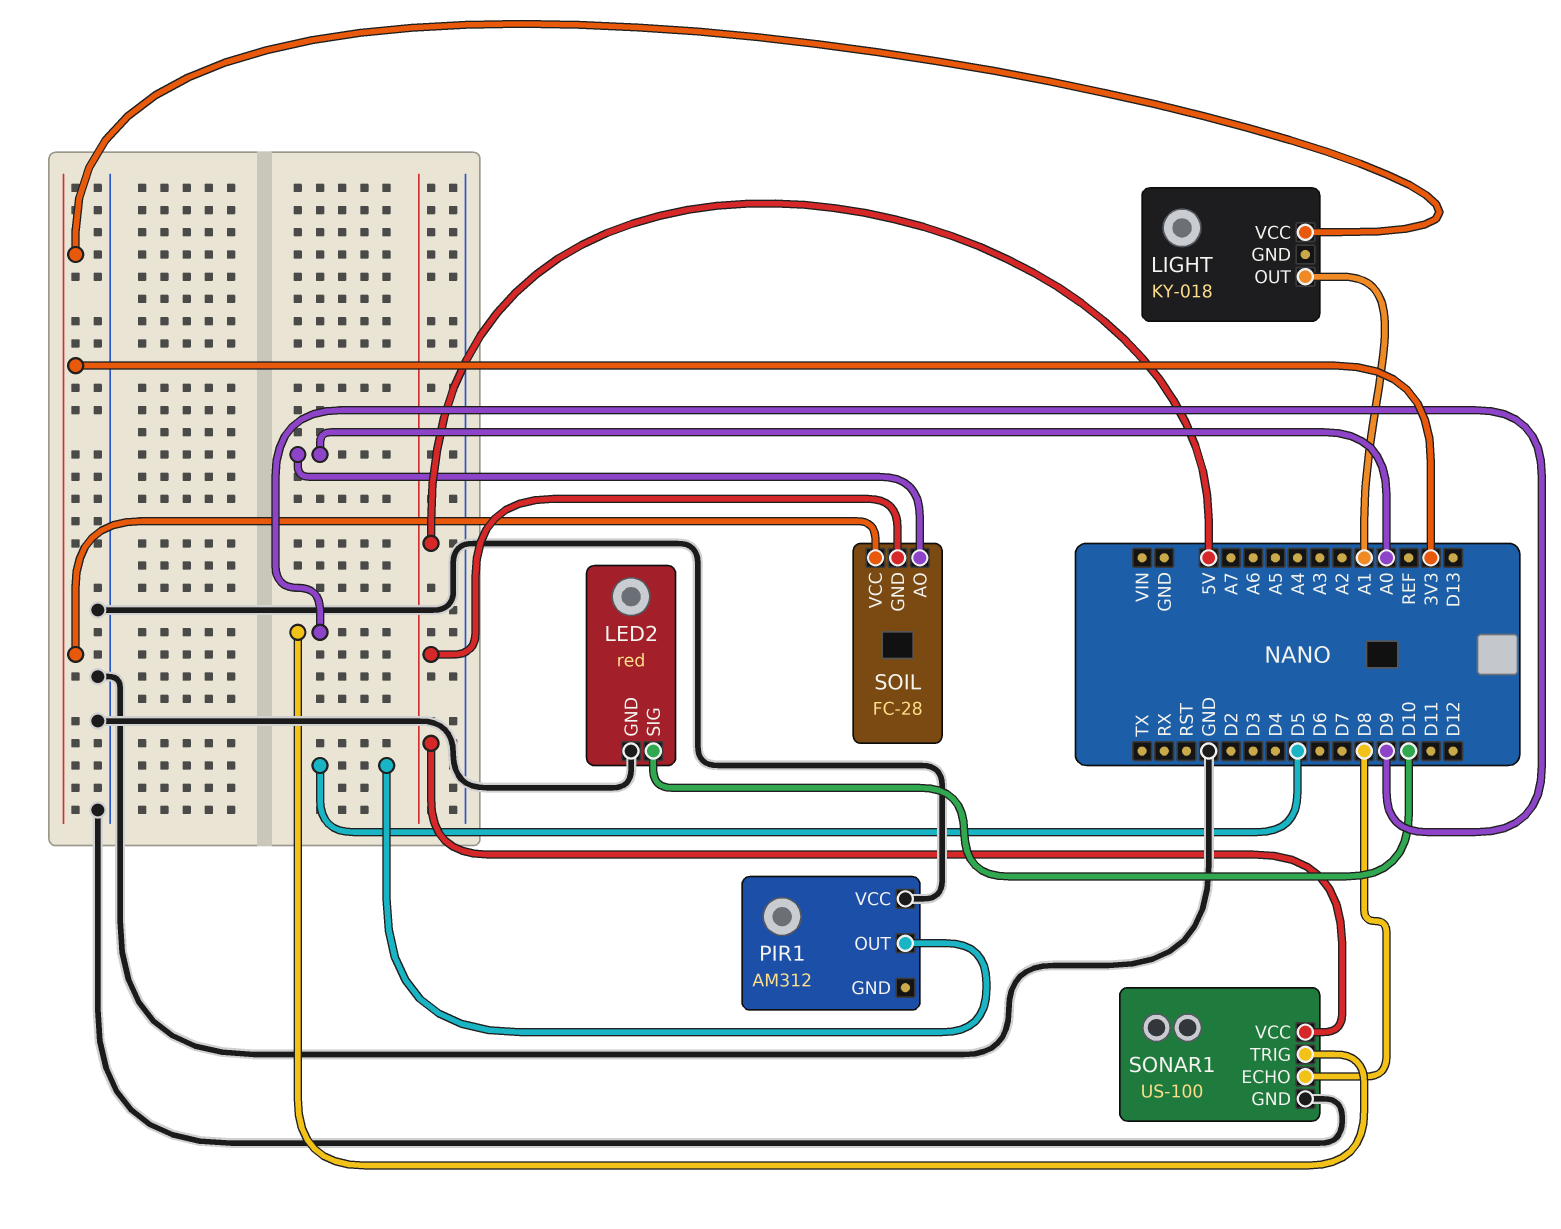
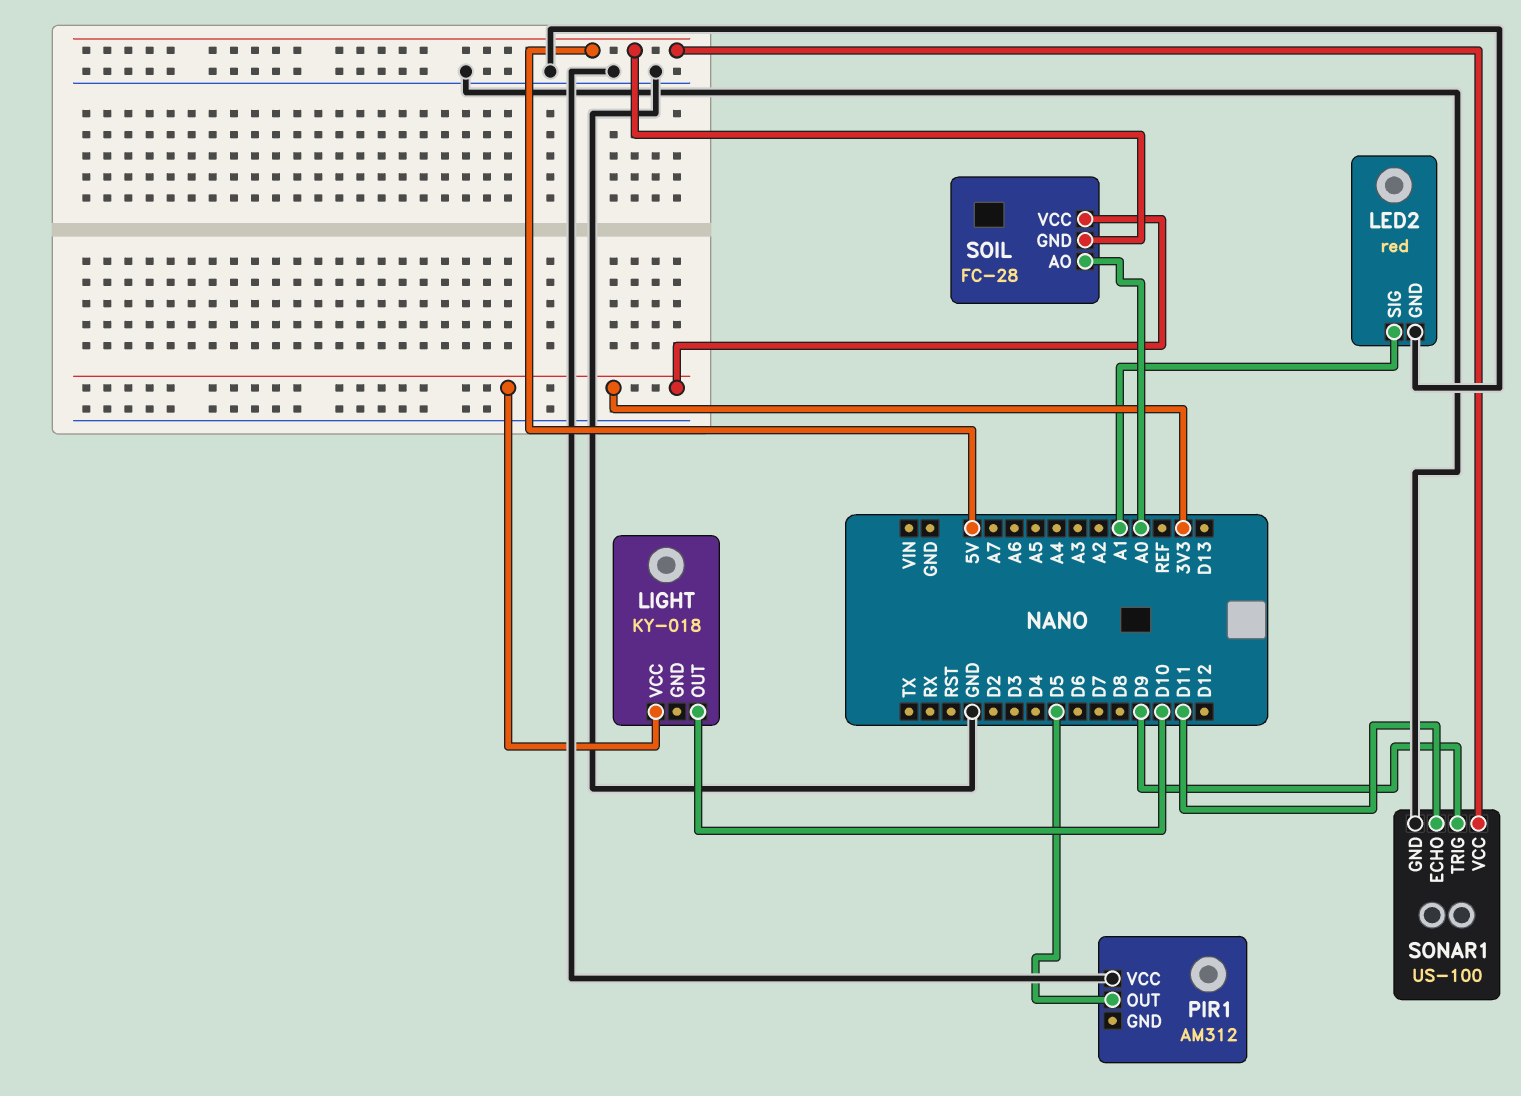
LED2 pin SIG: D10 -> A1
LIGHT pin OUT: A1 -> D10
SONAR1 pin ECHO: D8 -> D11

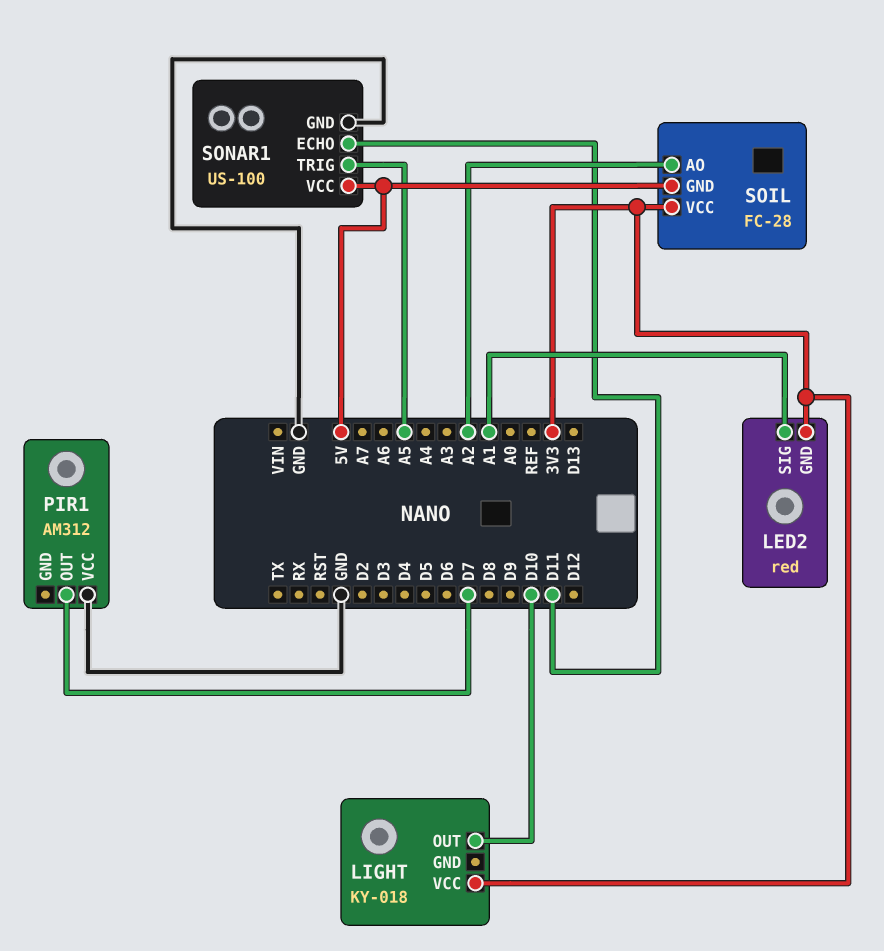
LED2 pin GND: GND -> 3V3
PIR1 pin OUT: D5 -> D7
SOIL pin AO: A0 -> A2
SONAR1 pin TRIG: D9 -> A5

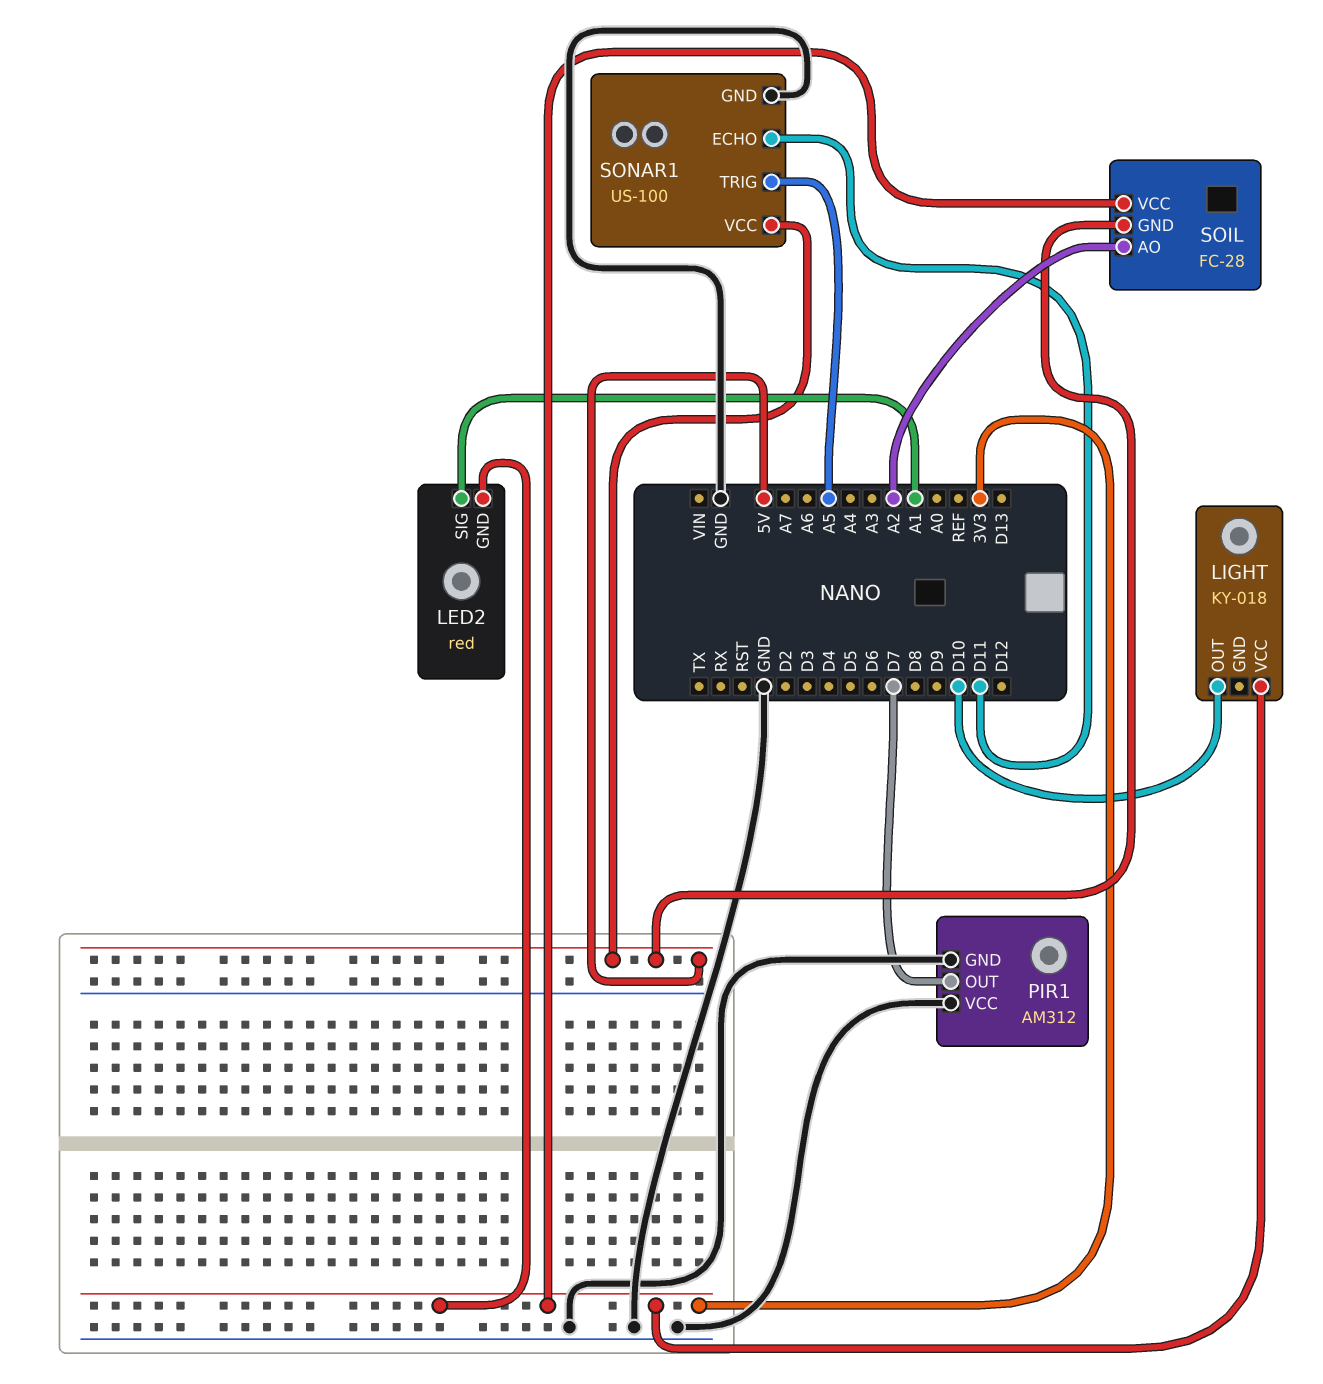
PIR1 pin GND: none -> GND

